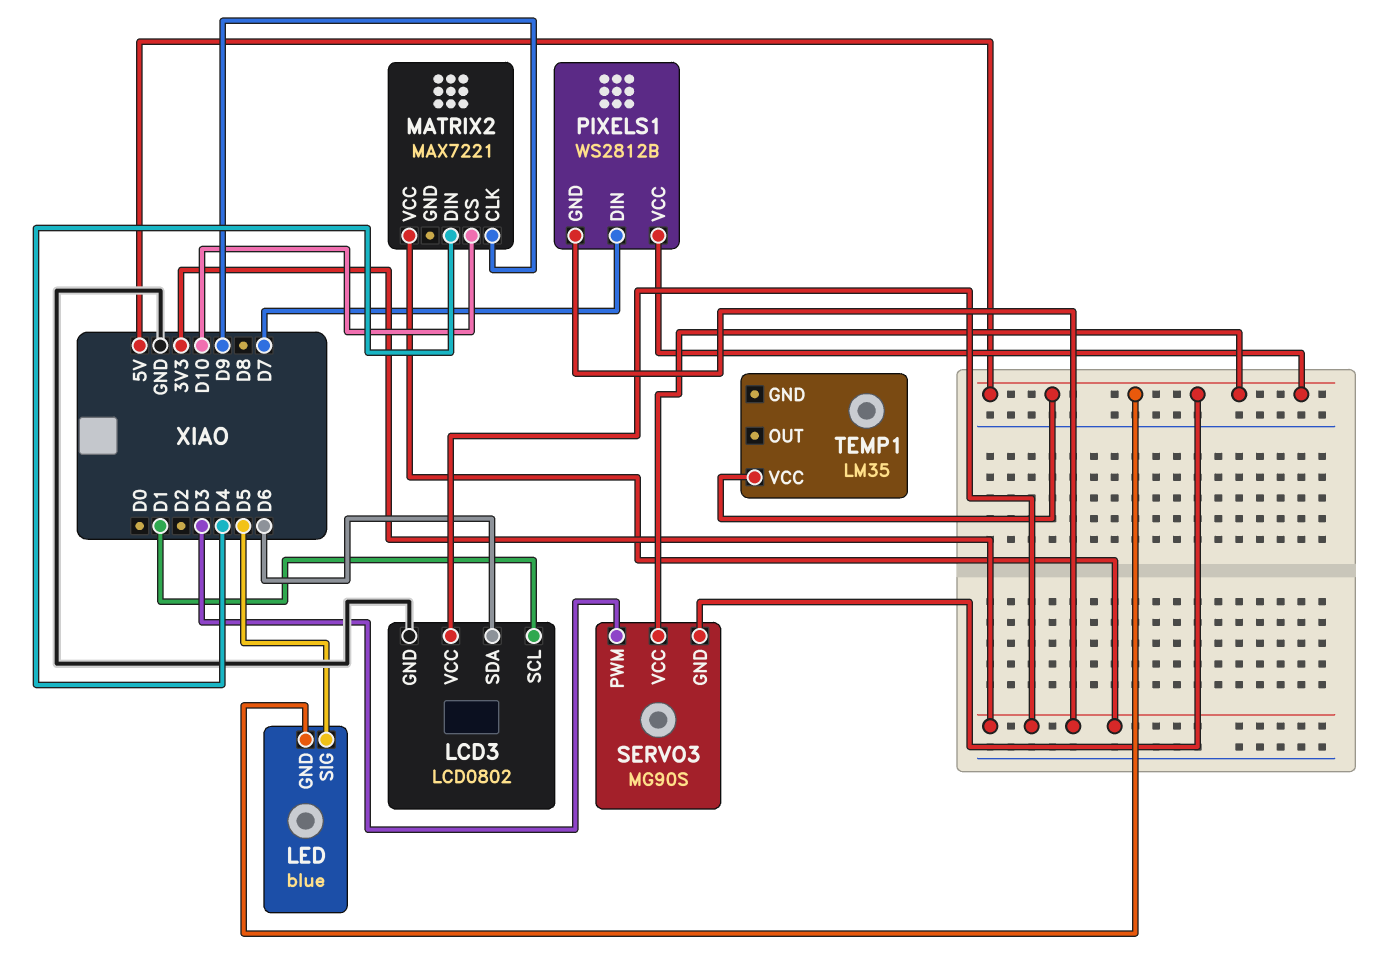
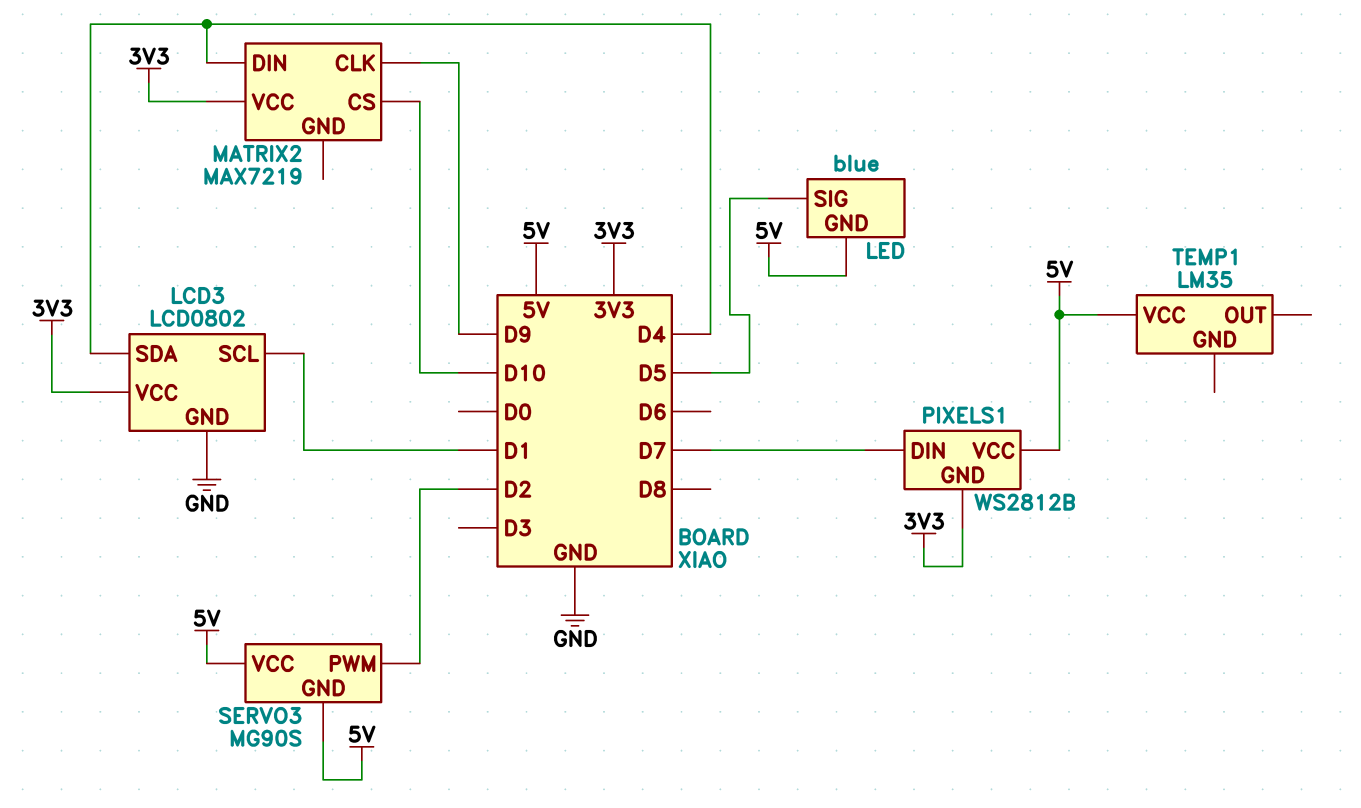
LCD3 pin SDA: D6 -> D4
MATRIX2: MAX7221 -> MAX7219
SERVO3 pin PWM: D3 -> D2

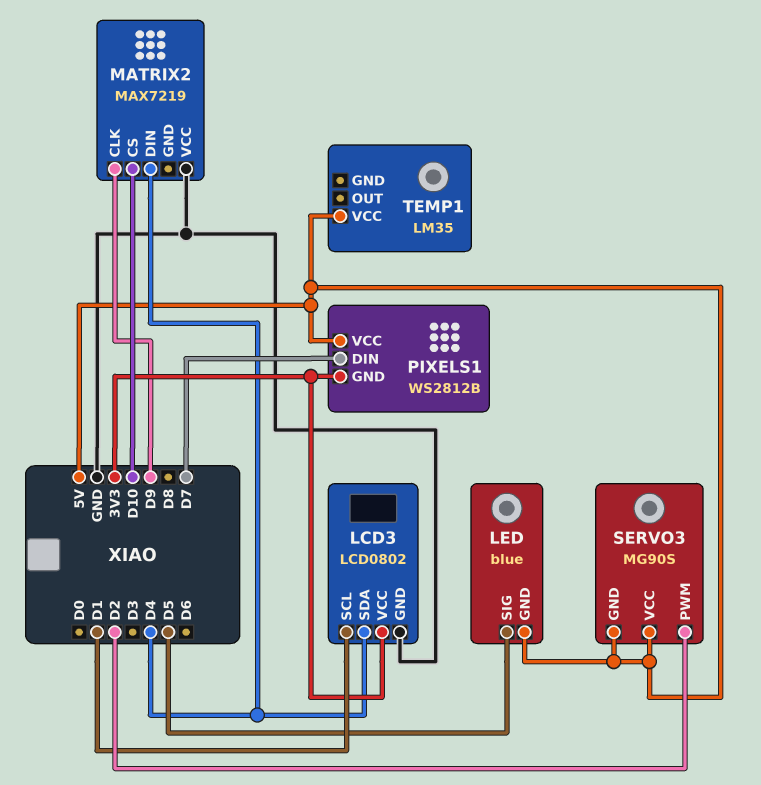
MATRIX2 pin VCC: 3V3 -> GND

